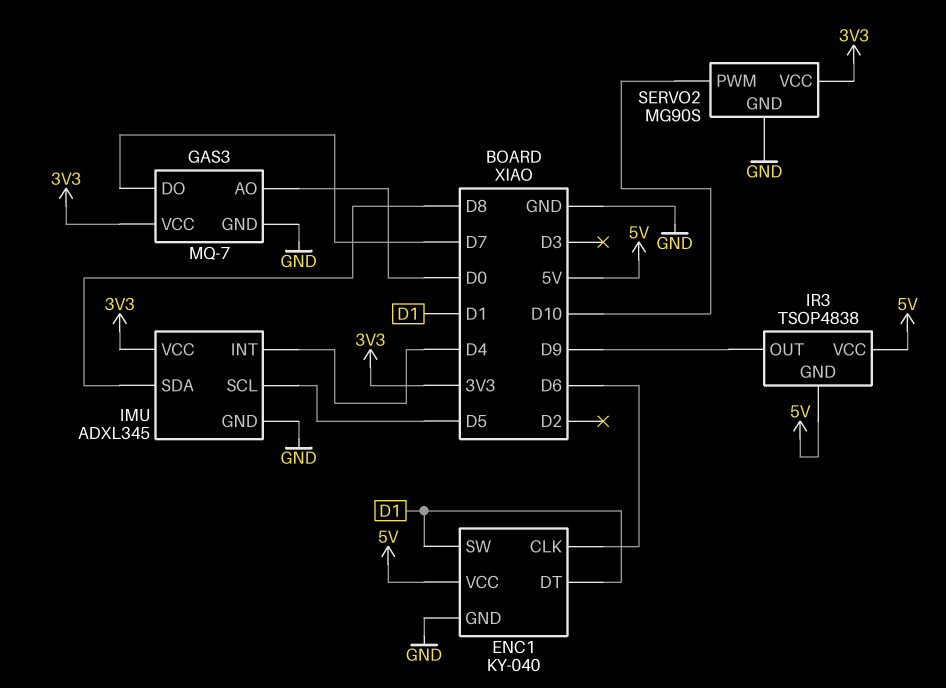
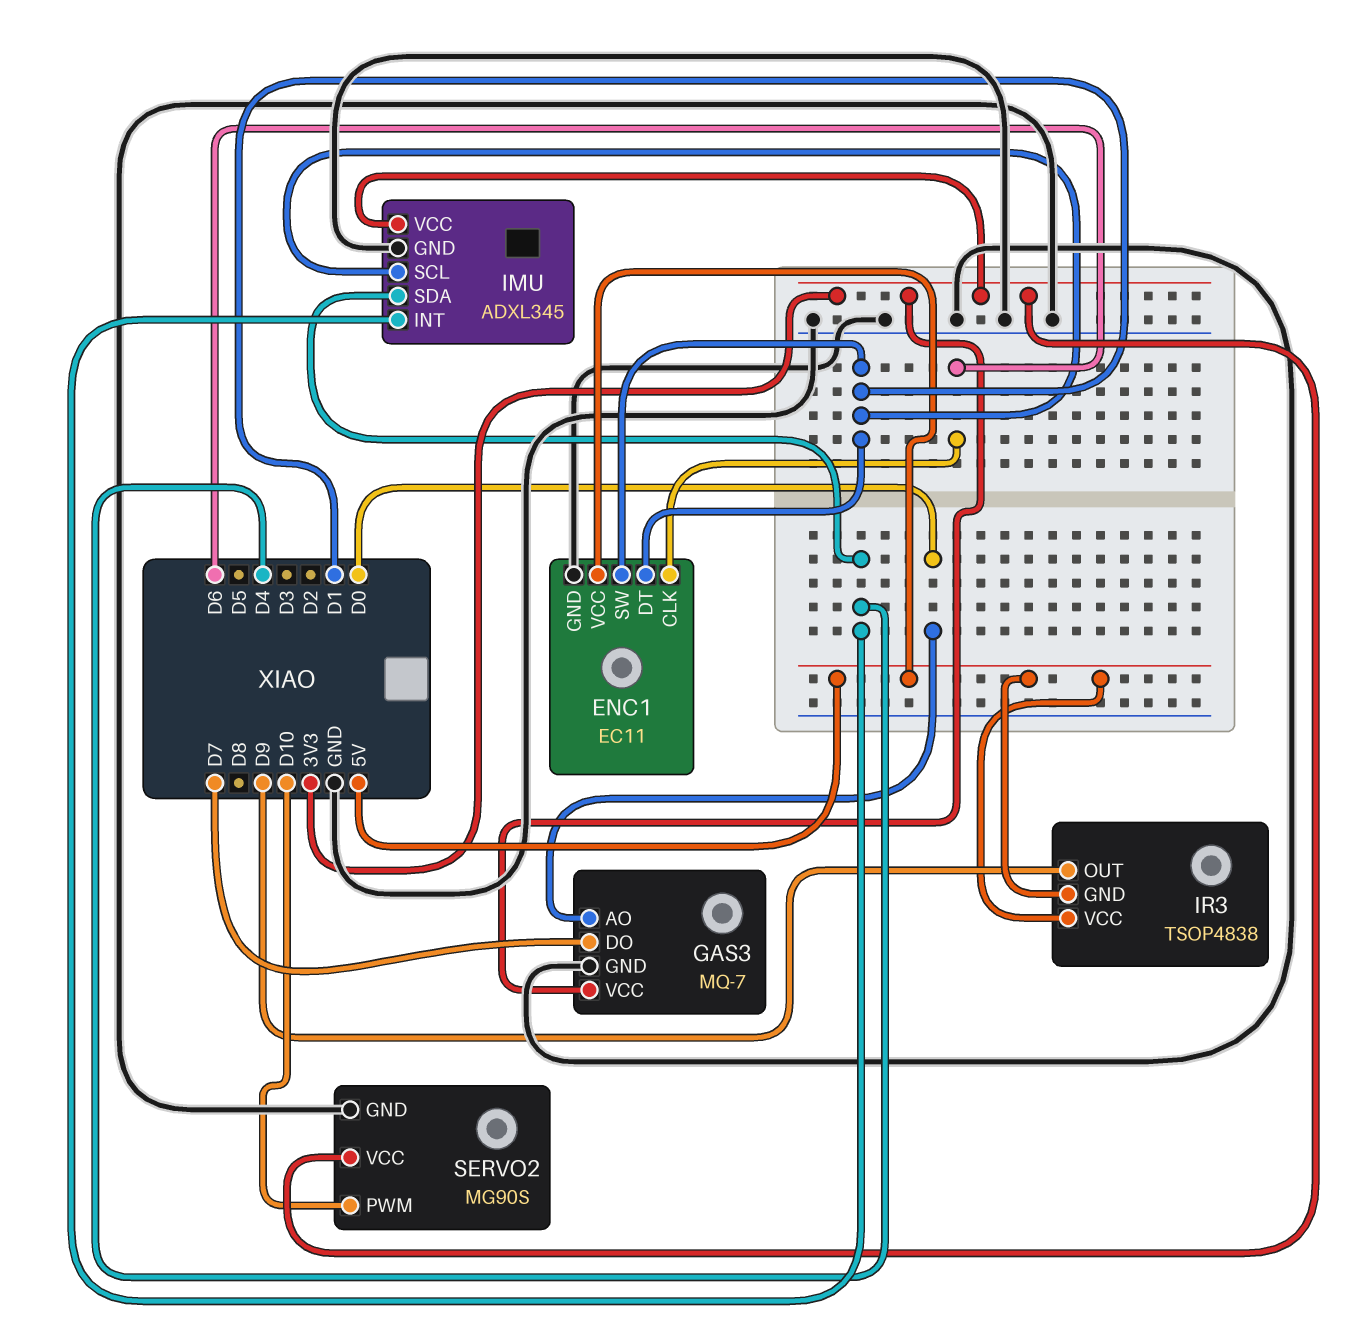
ENC1: KY-040 -> EC11
IMU pin SCL: D5 -> D1
IMU pin SDA: D8 -> D4

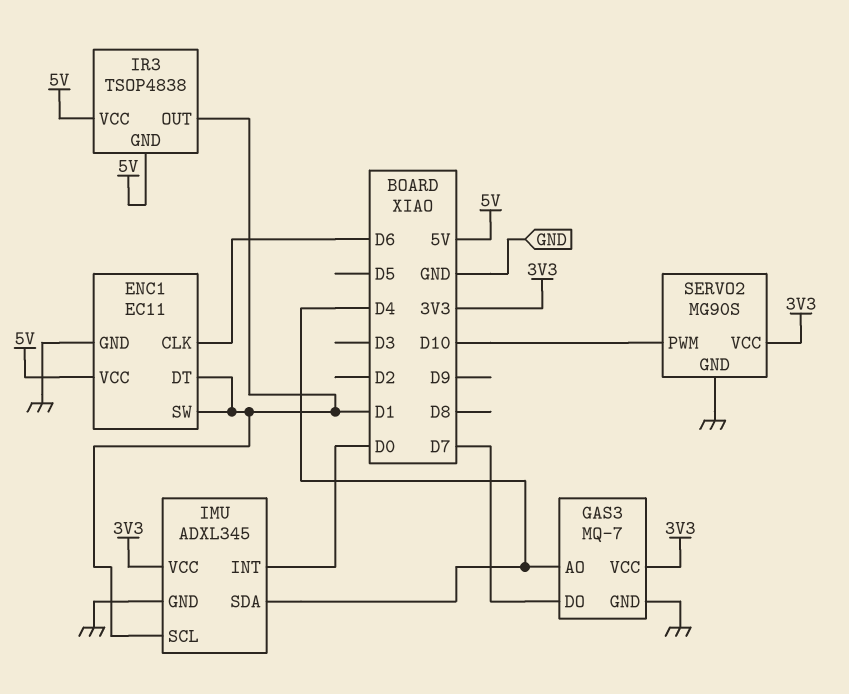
GAS3 pin AO: D0 -> D4
IMU pin INT: D4 -> D0
IR3 pin OUT: D9 -> D1

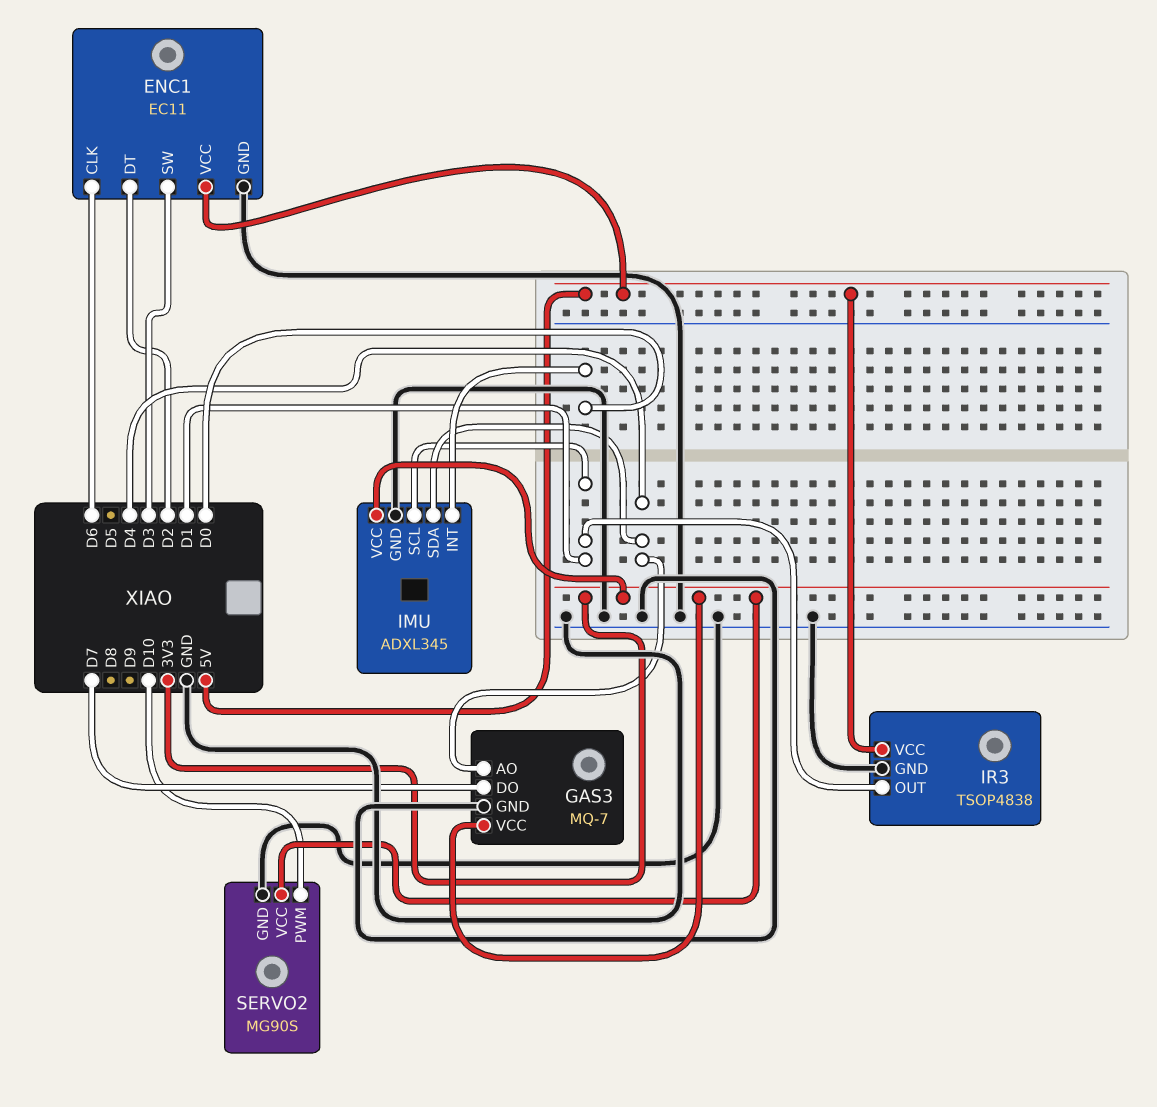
ENC1 pin DT: D1 -> D2
ENC1 pin SW: D1 -> D3
IR3 pin GND: 5V -> GND

